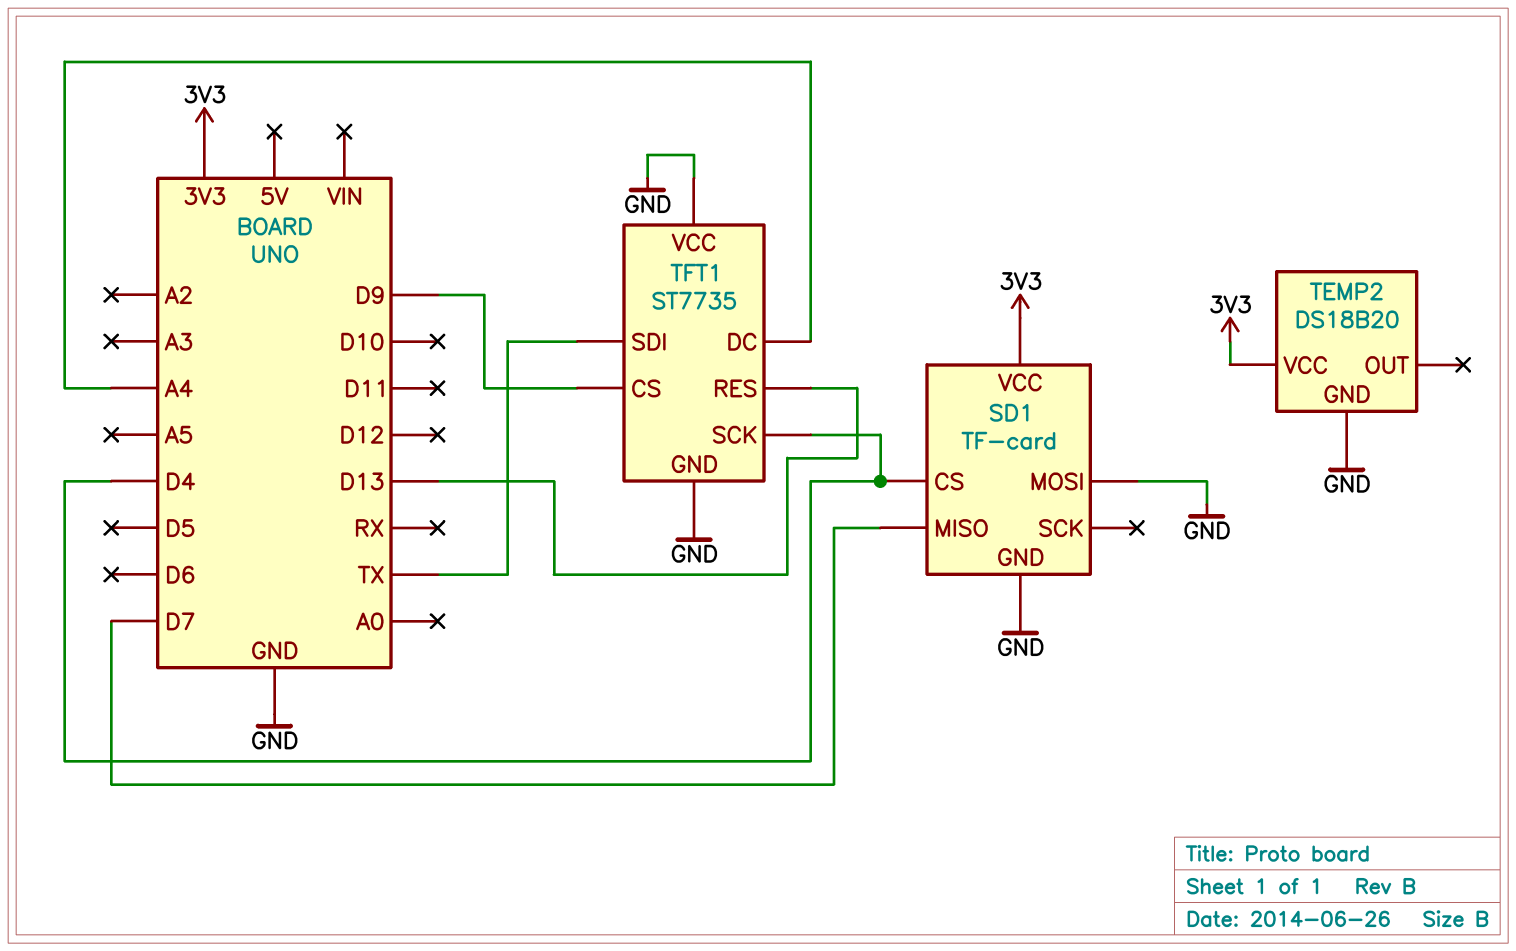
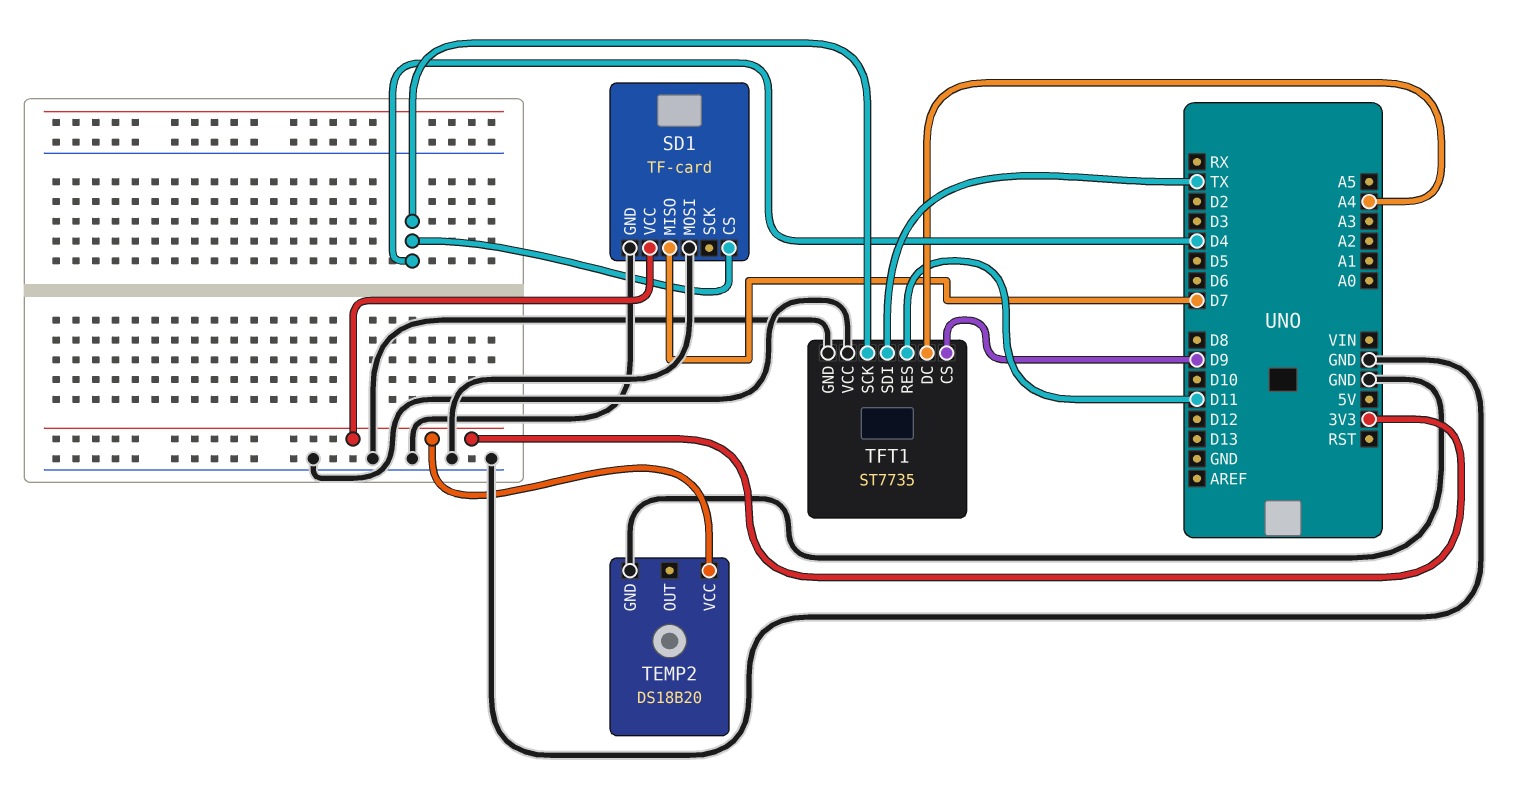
TFT1 pin RES: D13 -> D11

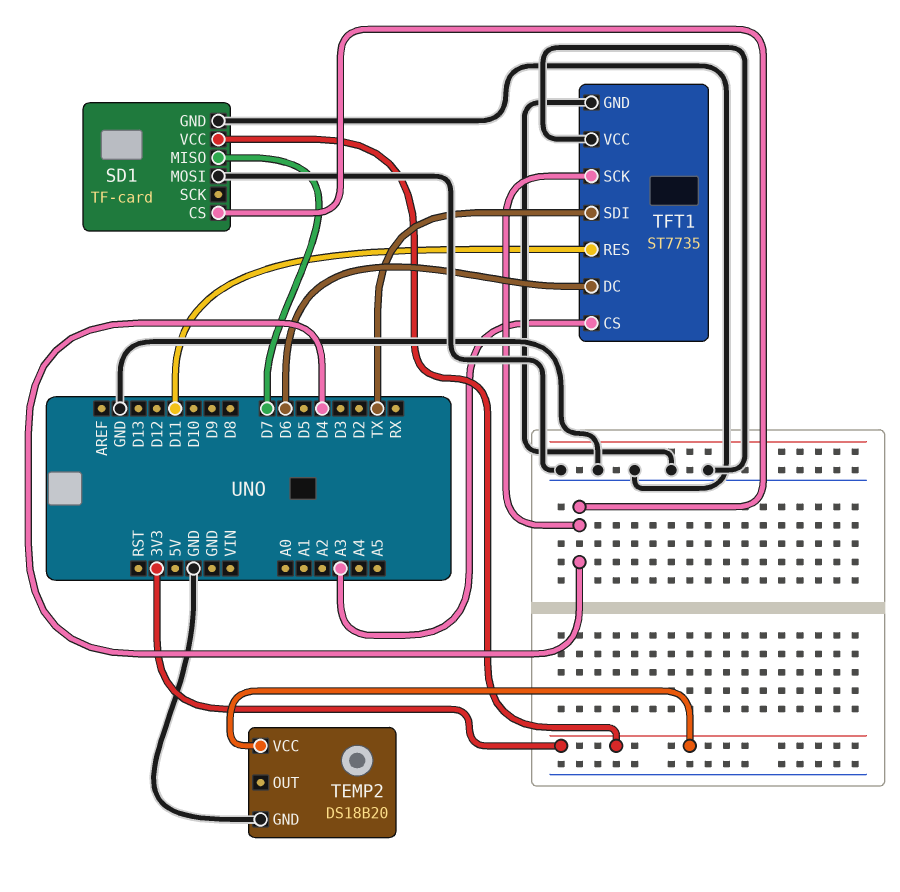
TFT1 pin CS: D9 -> A3
TFT1 pin DC: A4 -> D6

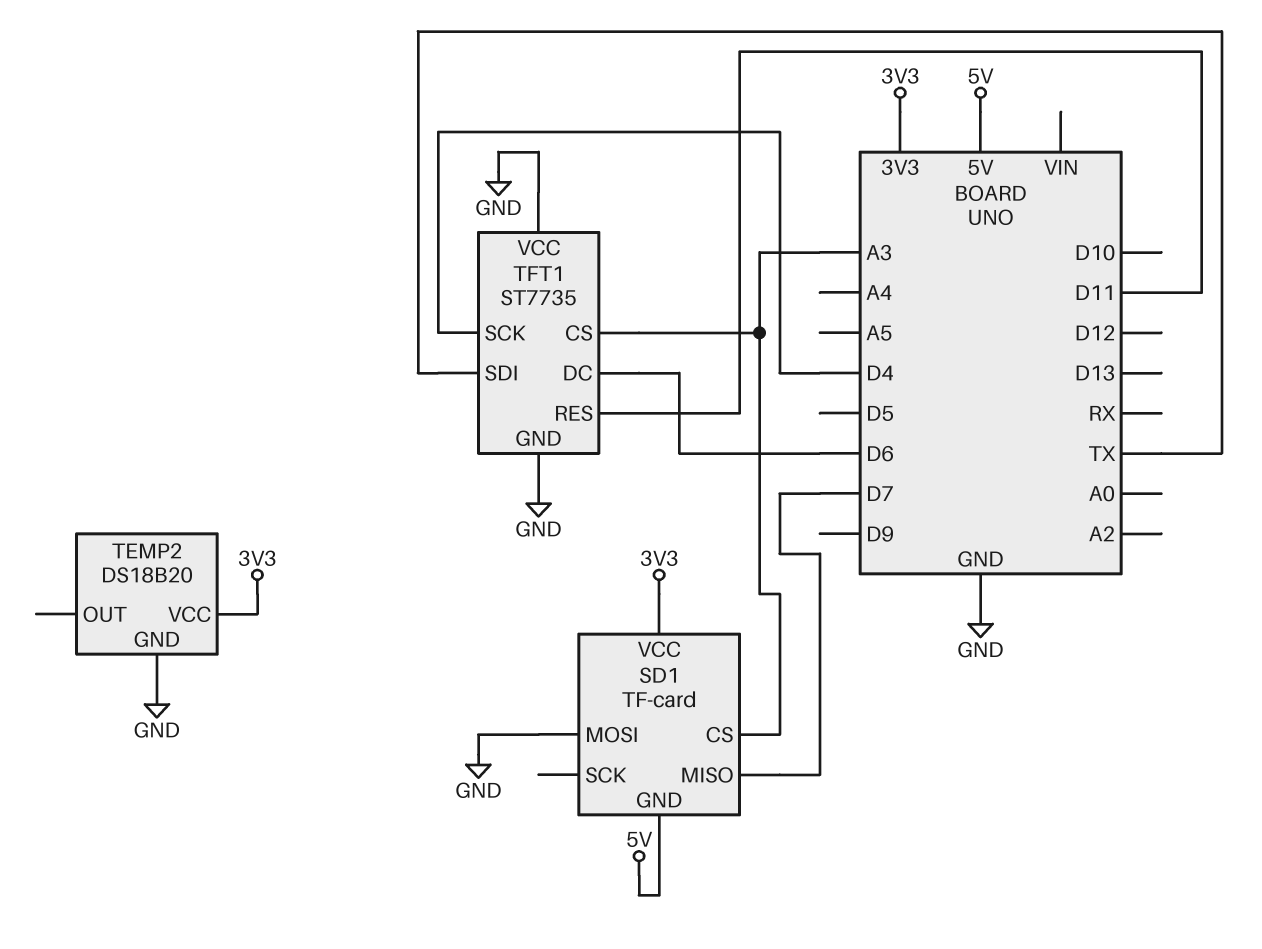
SD1 pin CS: D4 -> A3
SD1 pin GND: GND -> 5V

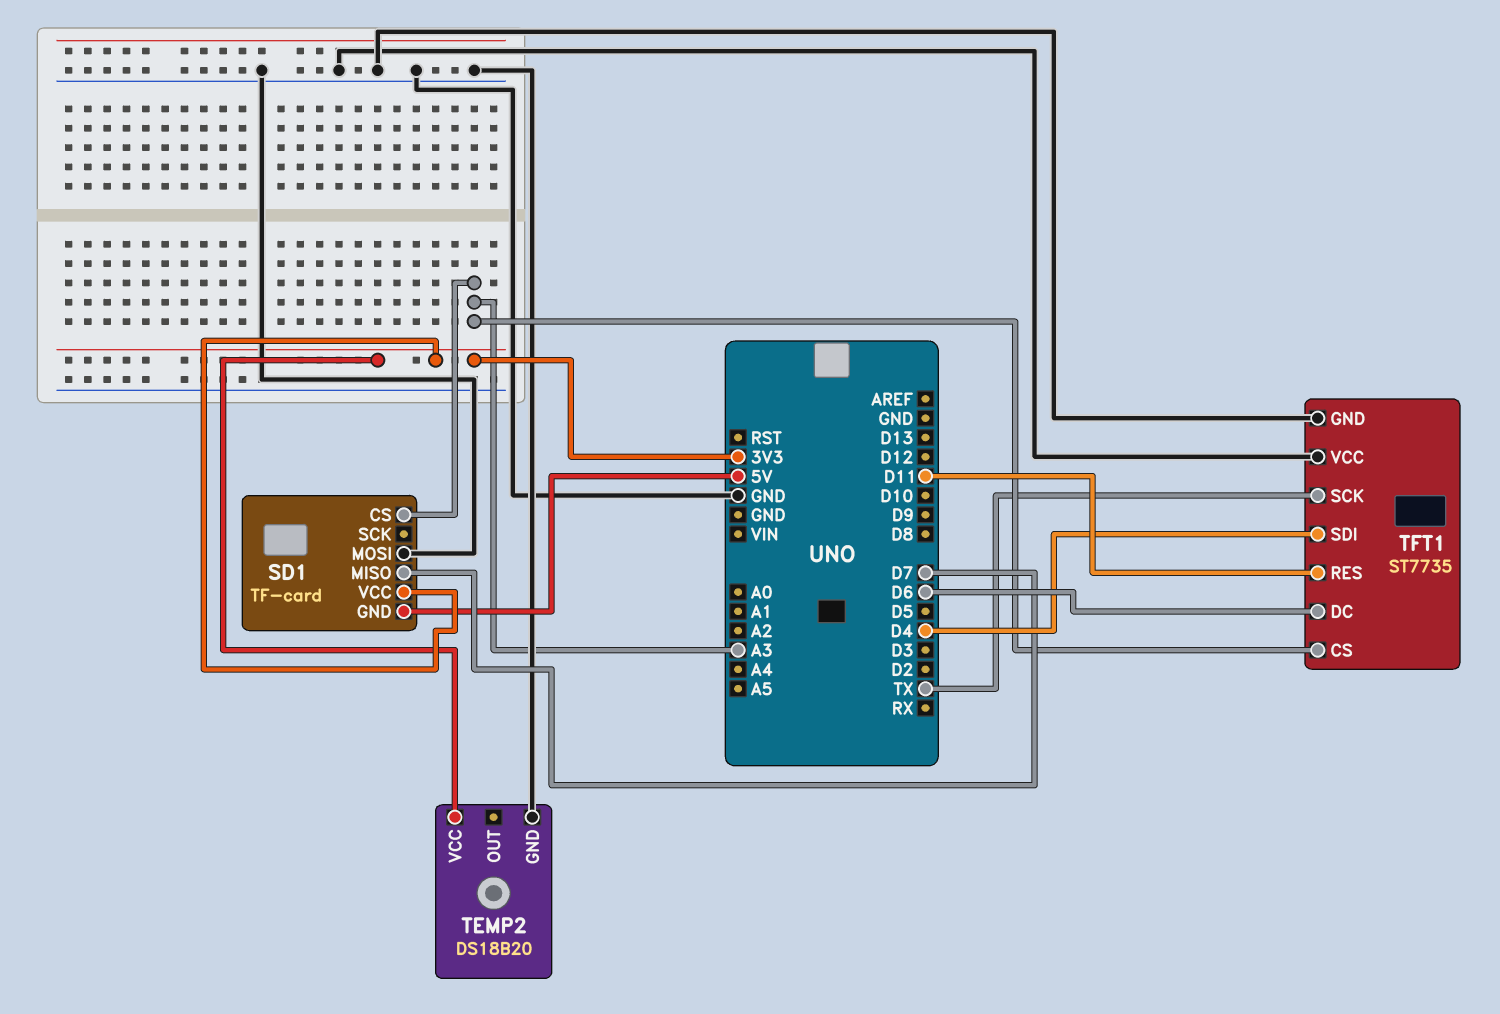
TFT1 pin SCK: D4 -> TX
TFT1 pin SDI: TX -> D4

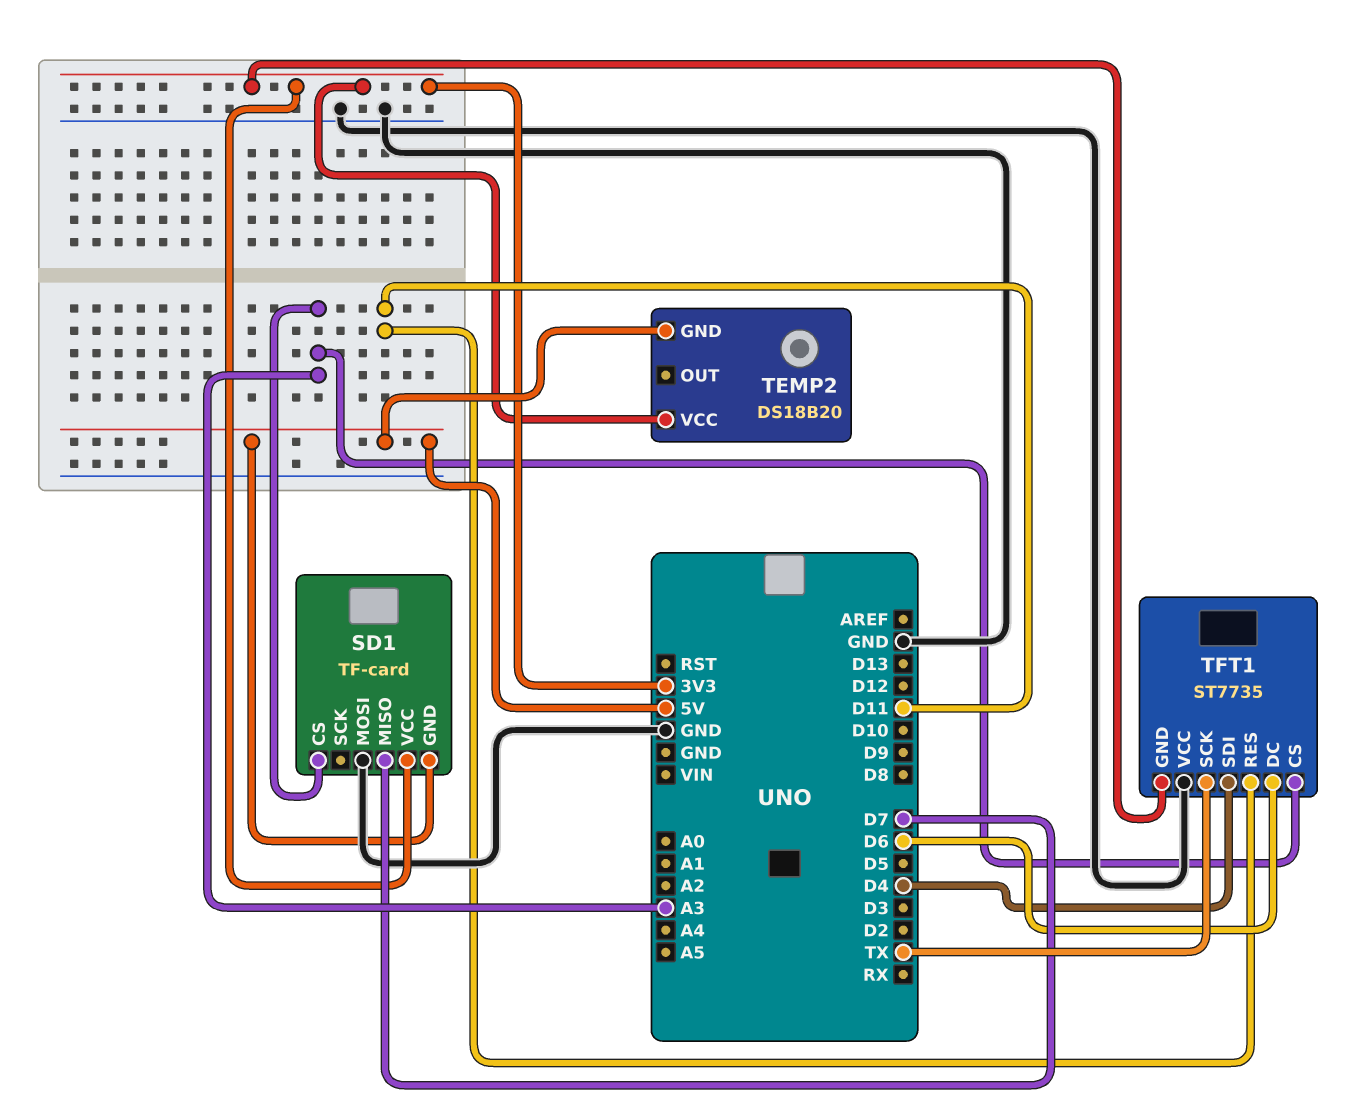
TEMP2 pin GND: GND -> 5V
TFT1 pin GND: GND -> 3V3

